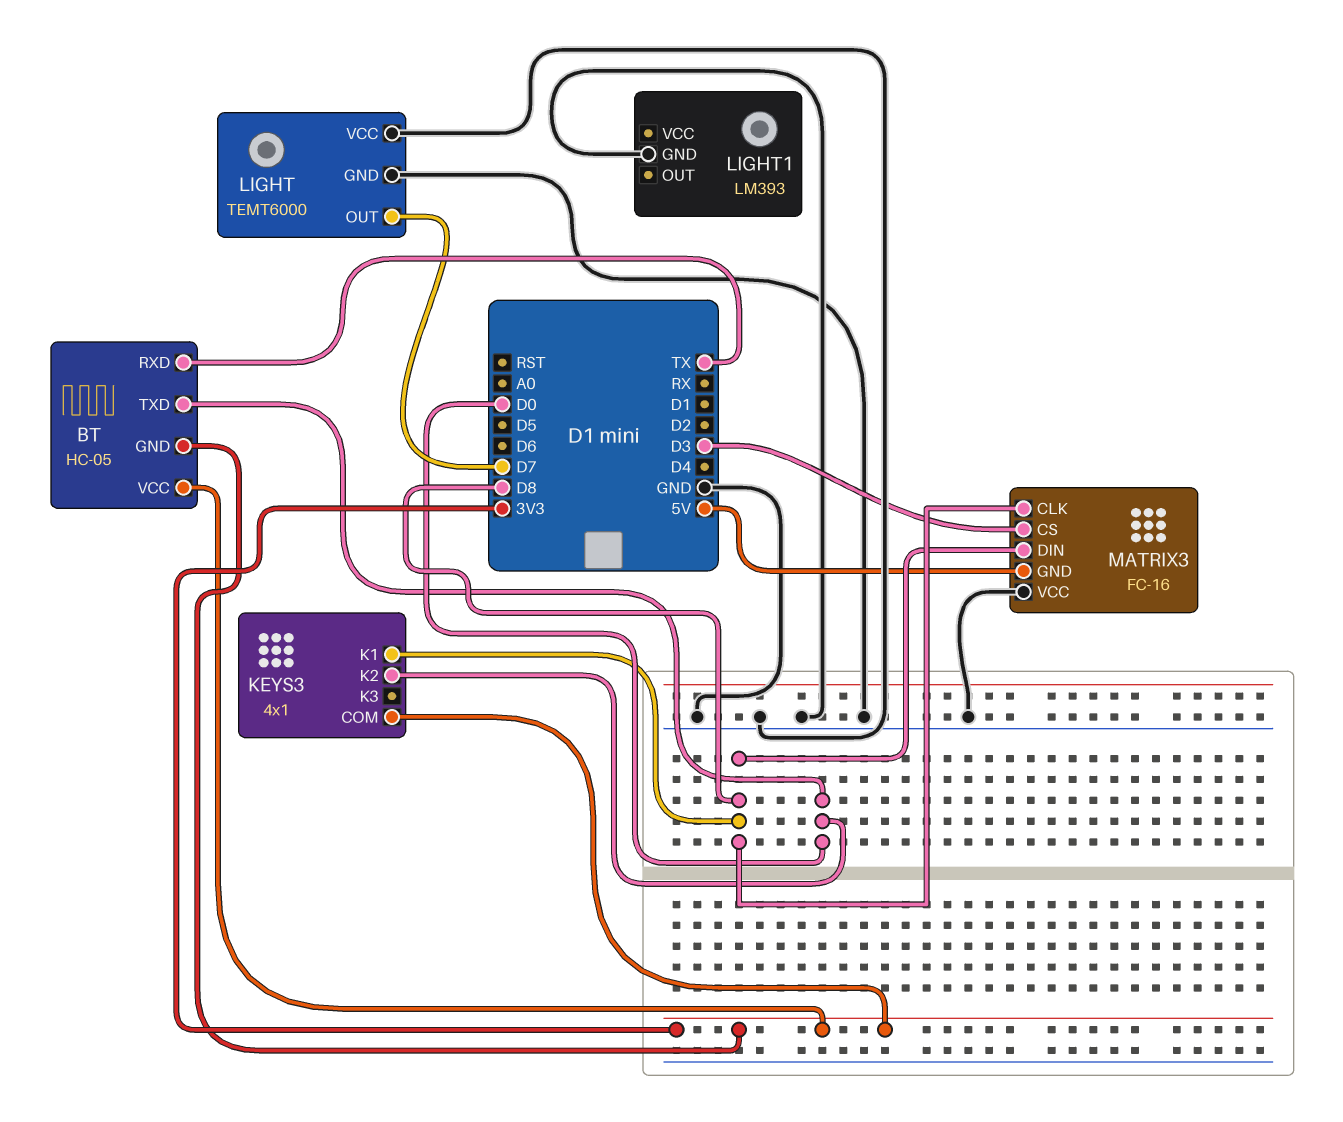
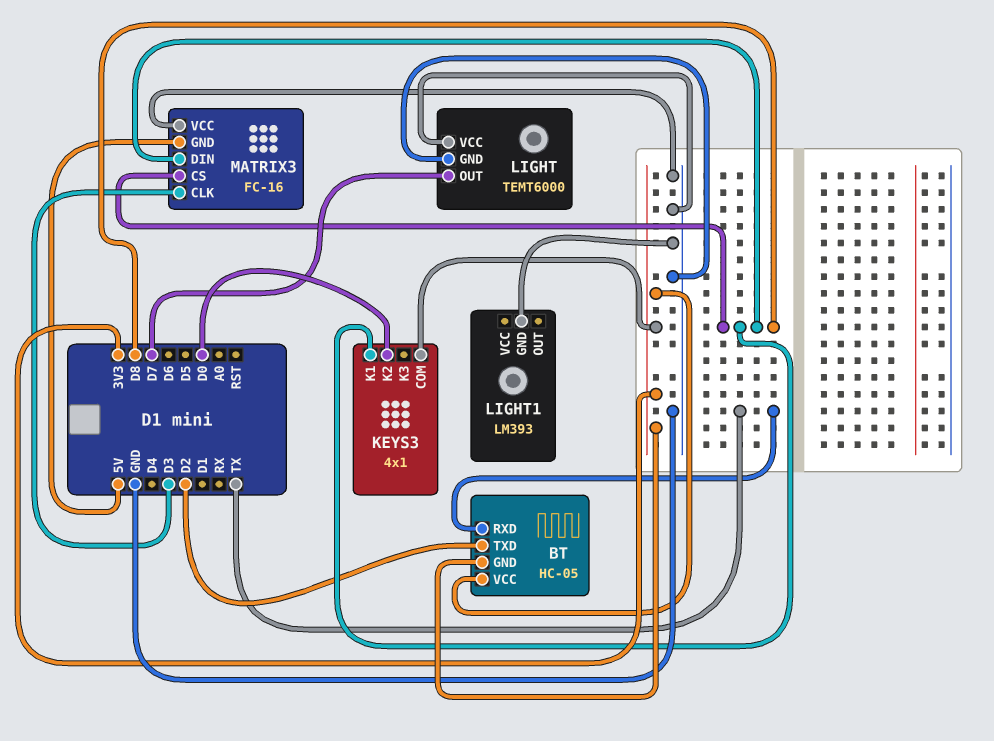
BT pin TXD: D0 -> D2
MATRIX3 pin CLK: D8 -> D3
MATRIX3 pin CS: D3 -> D8

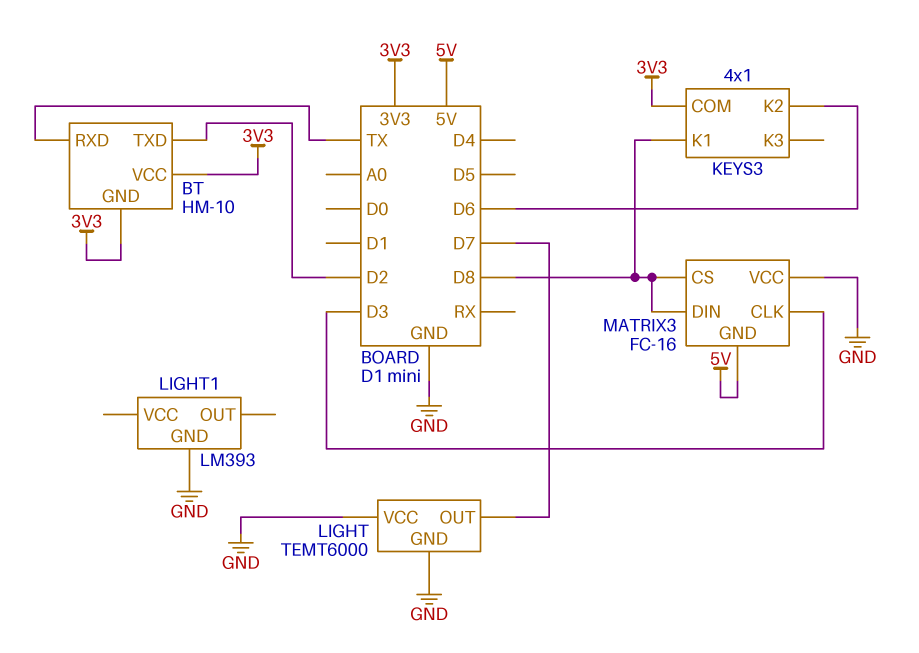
BT: HC-05 -> HM-10
KEYS3 pin K2: D0 -> D6

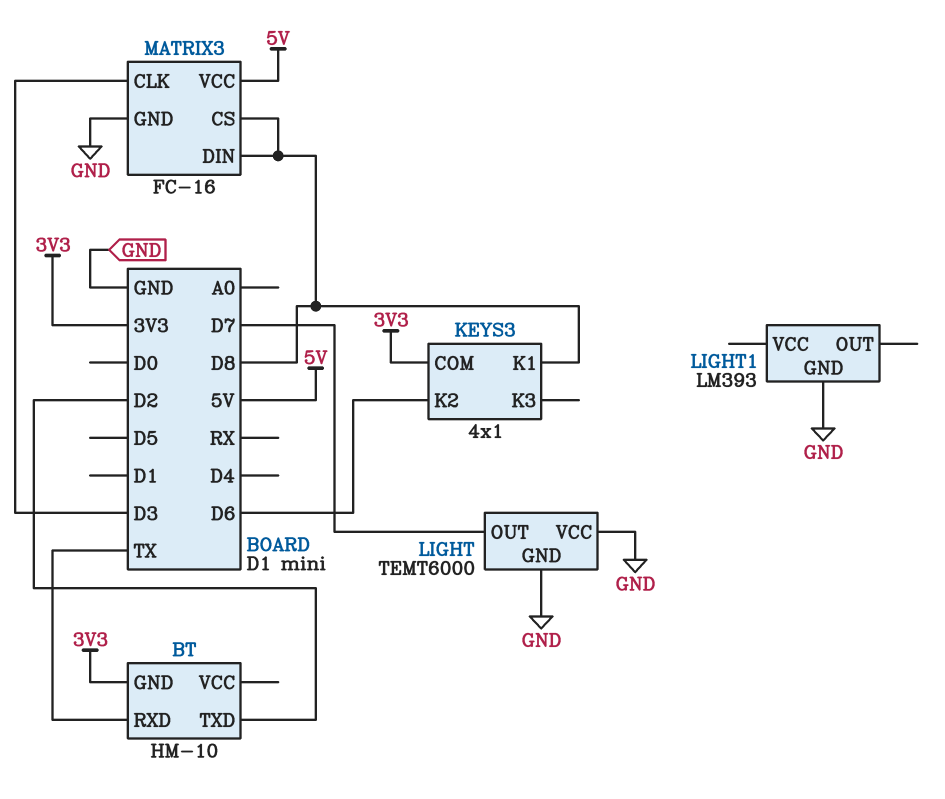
BT pin VCC: 3V3 -> none
MATRIX3 pin GND: 5V -> GND
MATRIX3 pin VCC: GND -> 5V

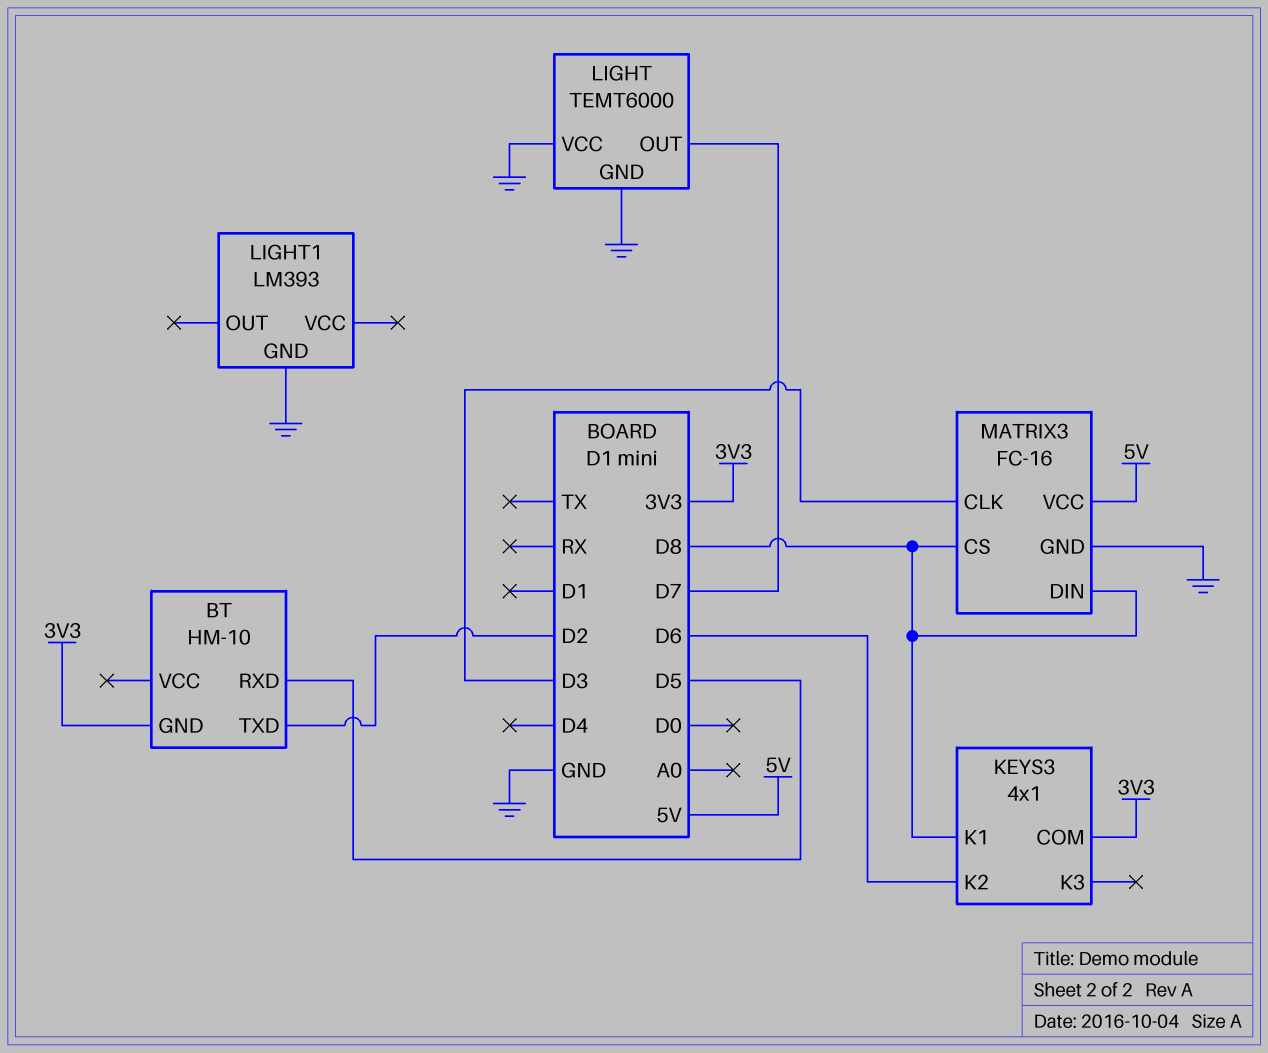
BT pin RXD: TX -> D5

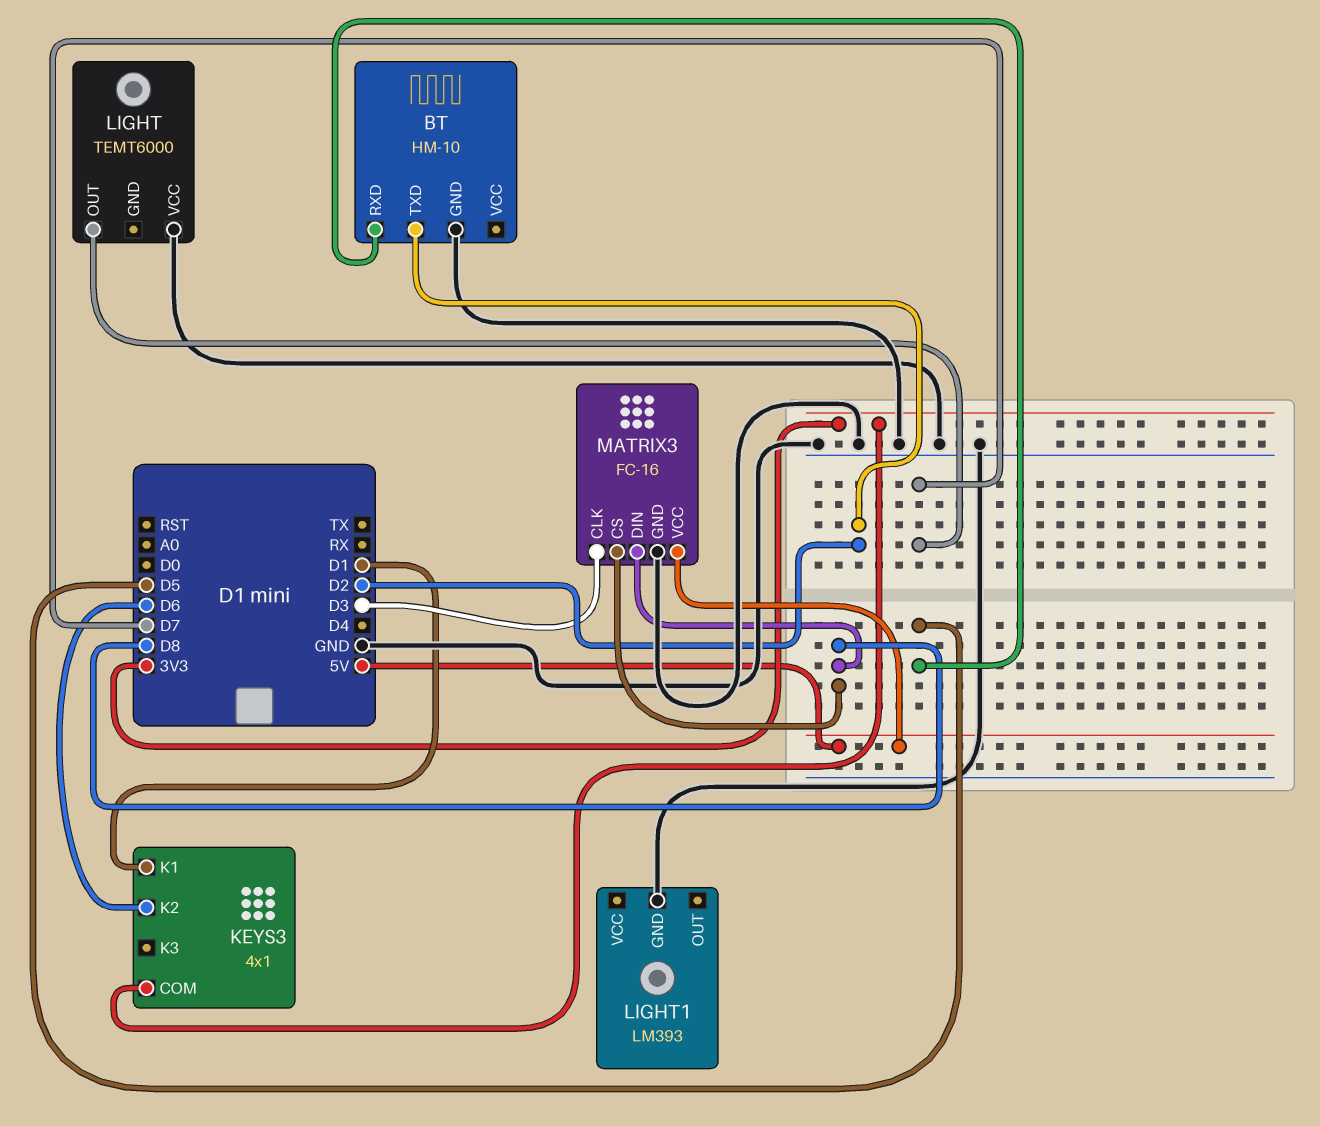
BT pin GND: 3V3 -> GND
KEYS3 pin K1: D8 -> D1
LIGHT pin GND: GND -> none

